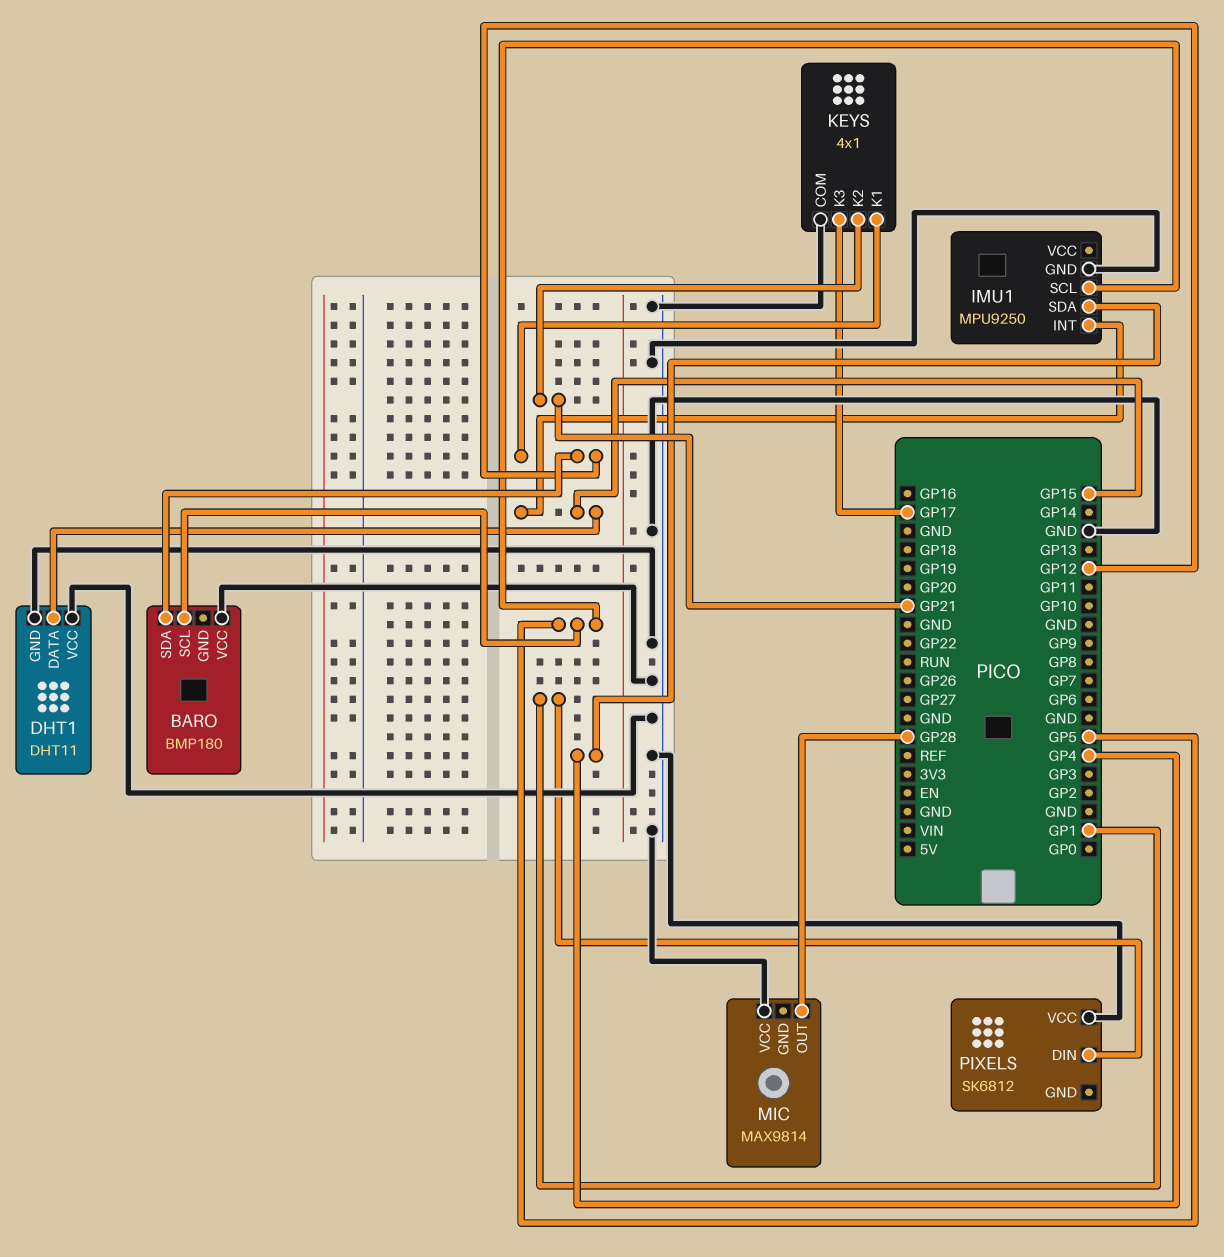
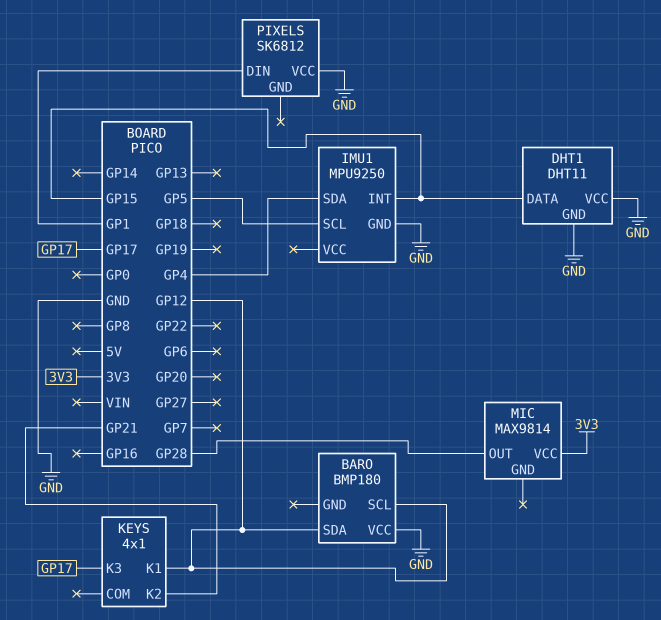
BARO pin SCL: GP5 -> GP12
KEYS pin COM: GND -> none
MIC pin VCC: GND -> 3V3

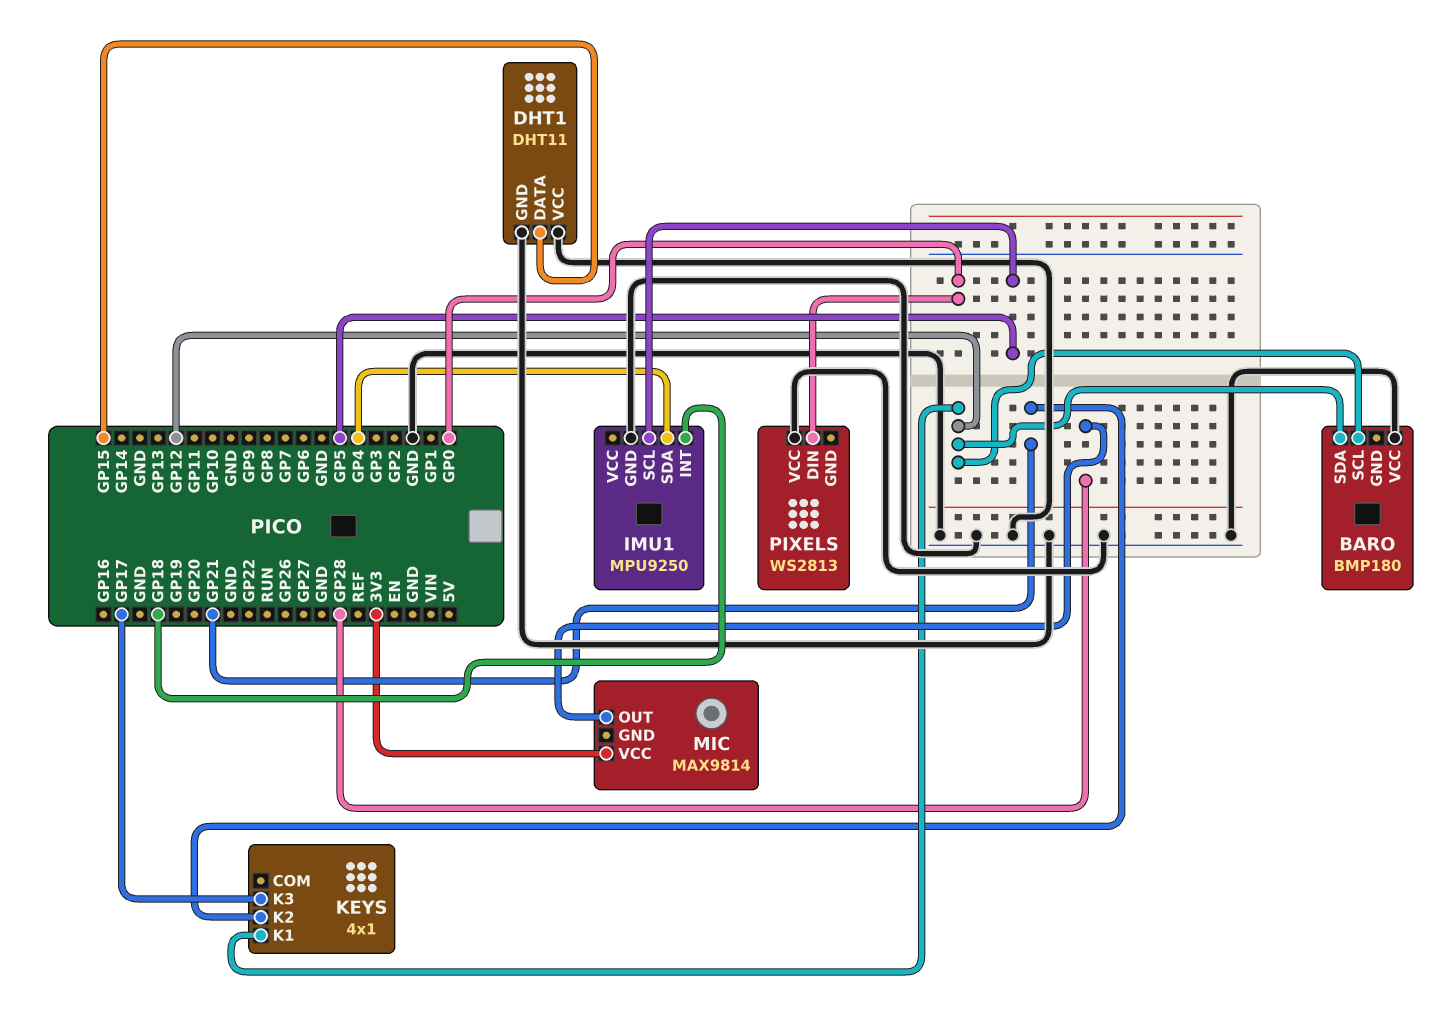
IMU1 pin INT: GP15 -> GP18
PIXELS: SK6812 -> WS2813
PIXELS pin DIN: GP1 -> GP0

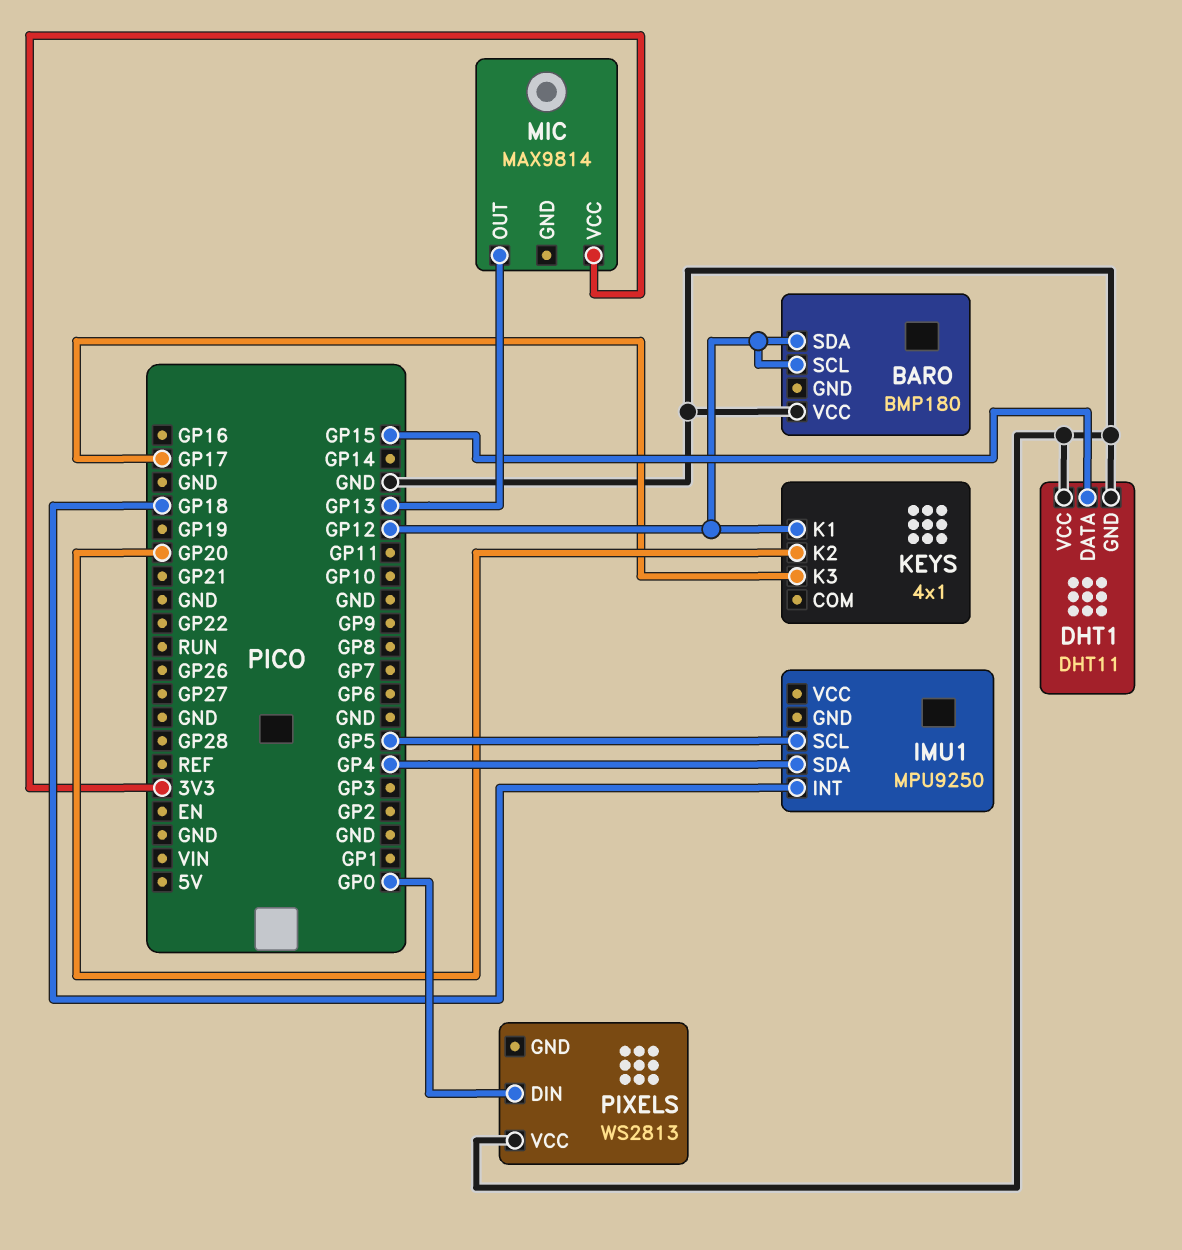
IMU1 pin GND: GND -> none
KEYS pin K2: GP21 -> GP20
MIC pin OUT: GP28 -> GP13

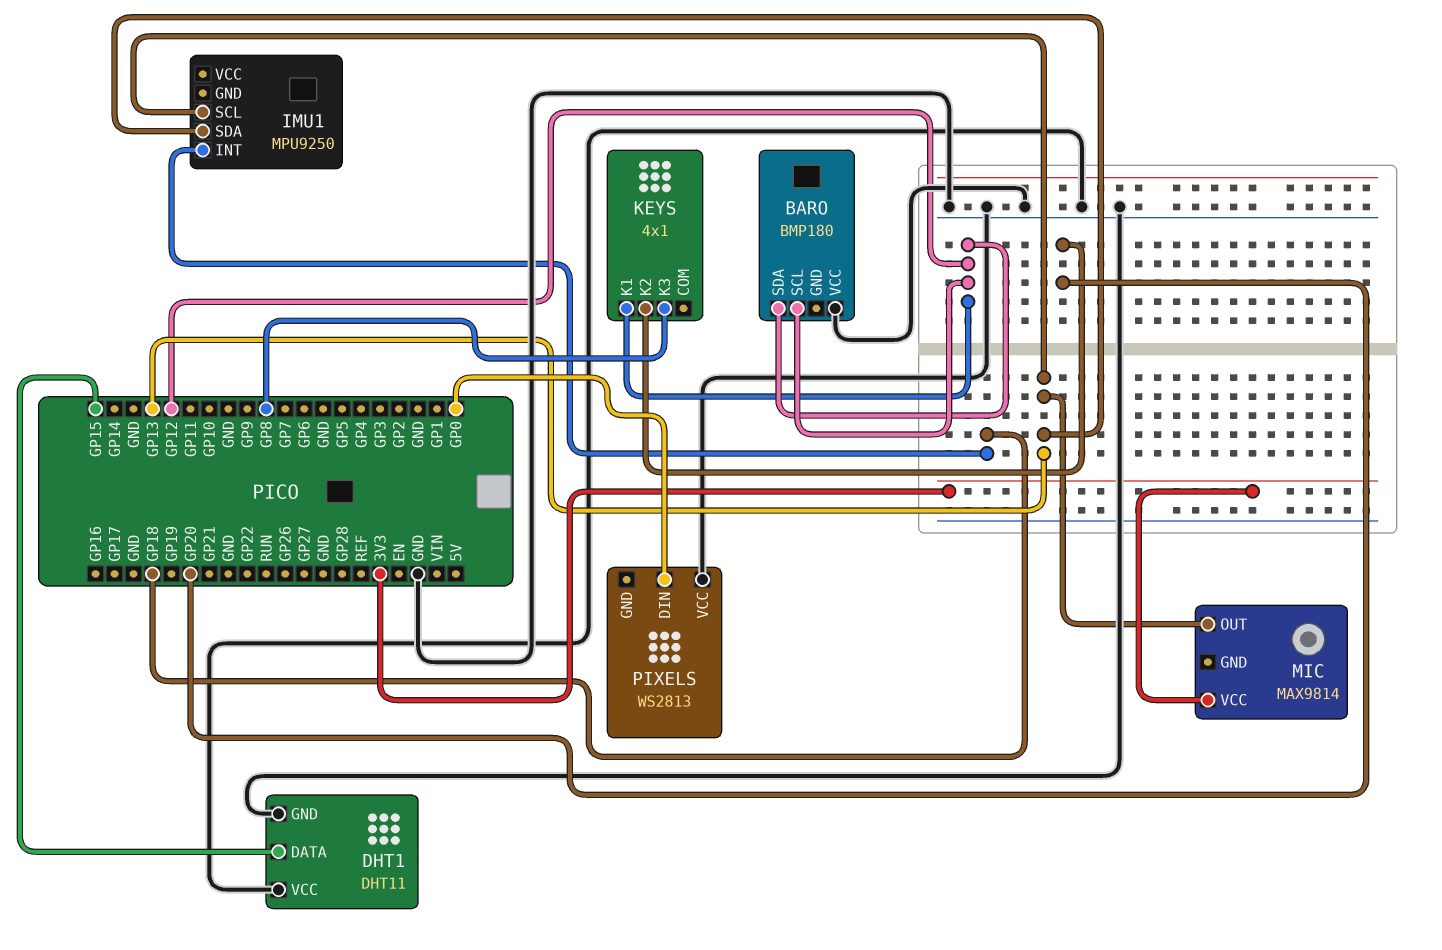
IMU1 pin SCL: GP5 -> GP13
IMU1 pin SDA: GP4 -> GP13
KEYS pin K3: GP17 -> GP8

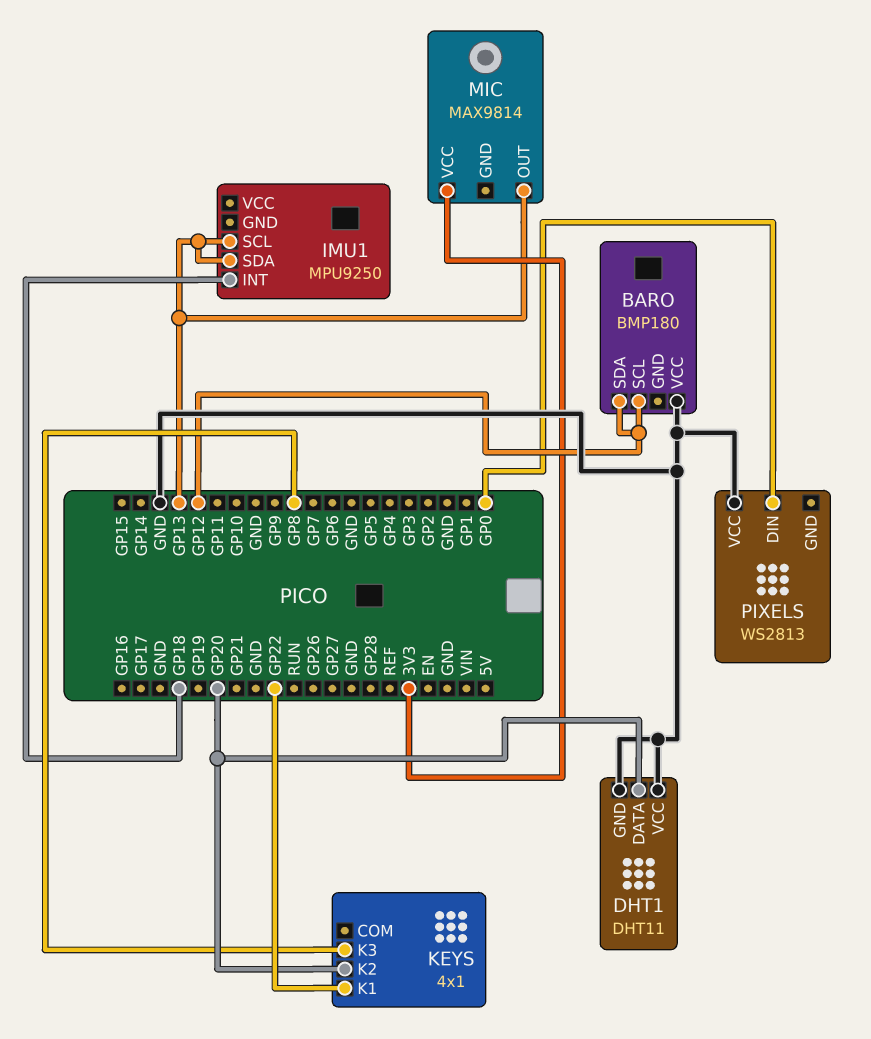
DHT1 pin DATA: GP15 -> GP20
KEYS pin K1: GP12 -> GP22

